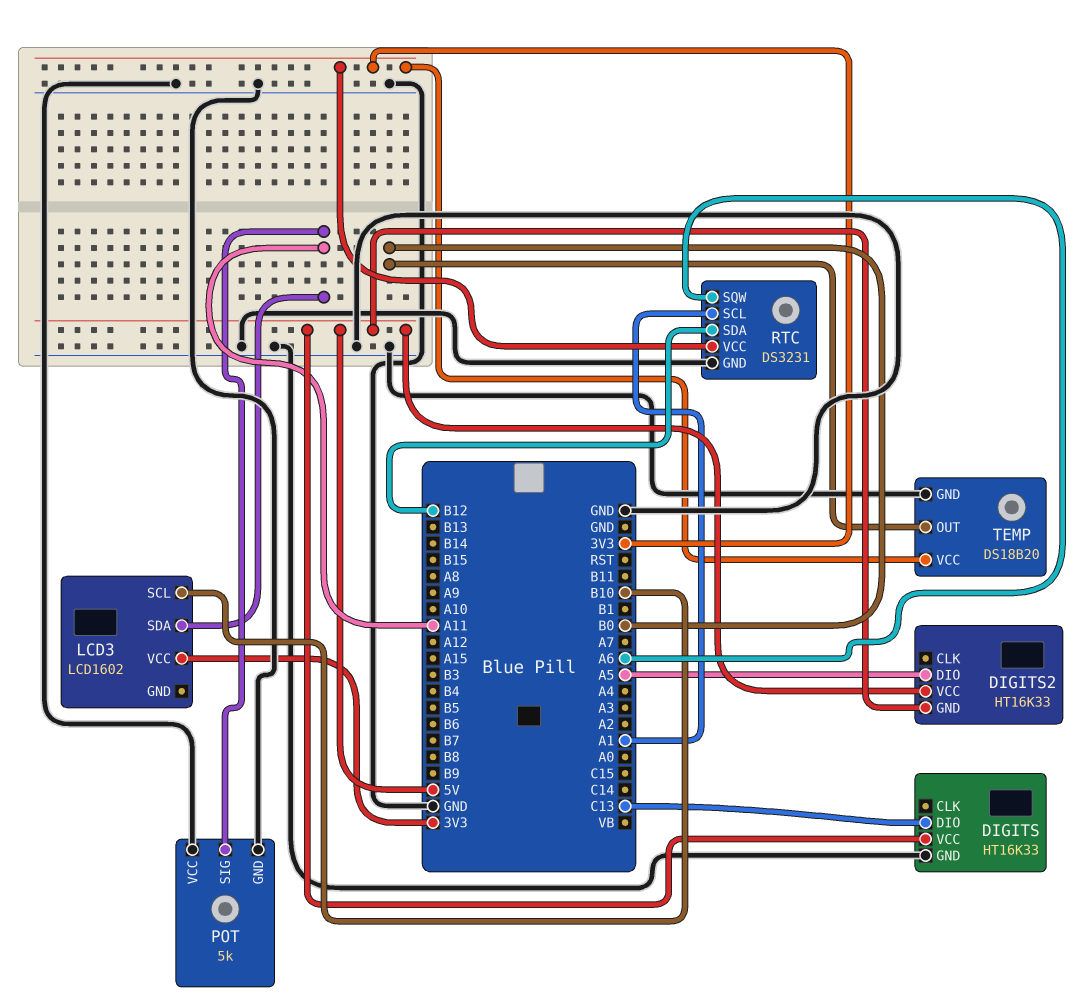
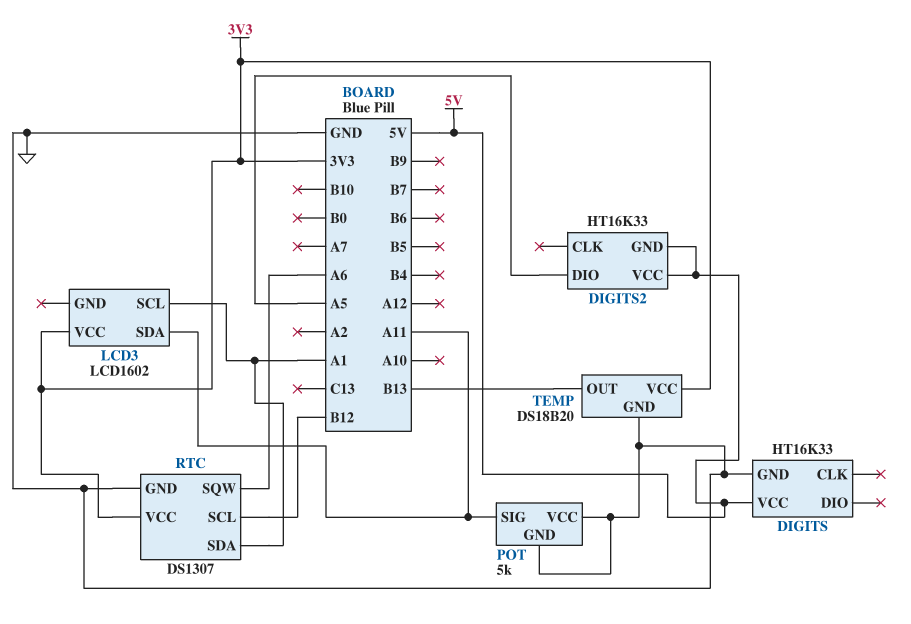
DIGITS pin DIO: C13 -> none
LCD3 pin SCL: B10 -> A1
RTC: DS3231 -> DS1307
RTC pin SCL: A1 -> B12
RTC pin SDA: B12 -> A1
TEMP pin OUT: B0 -> B13

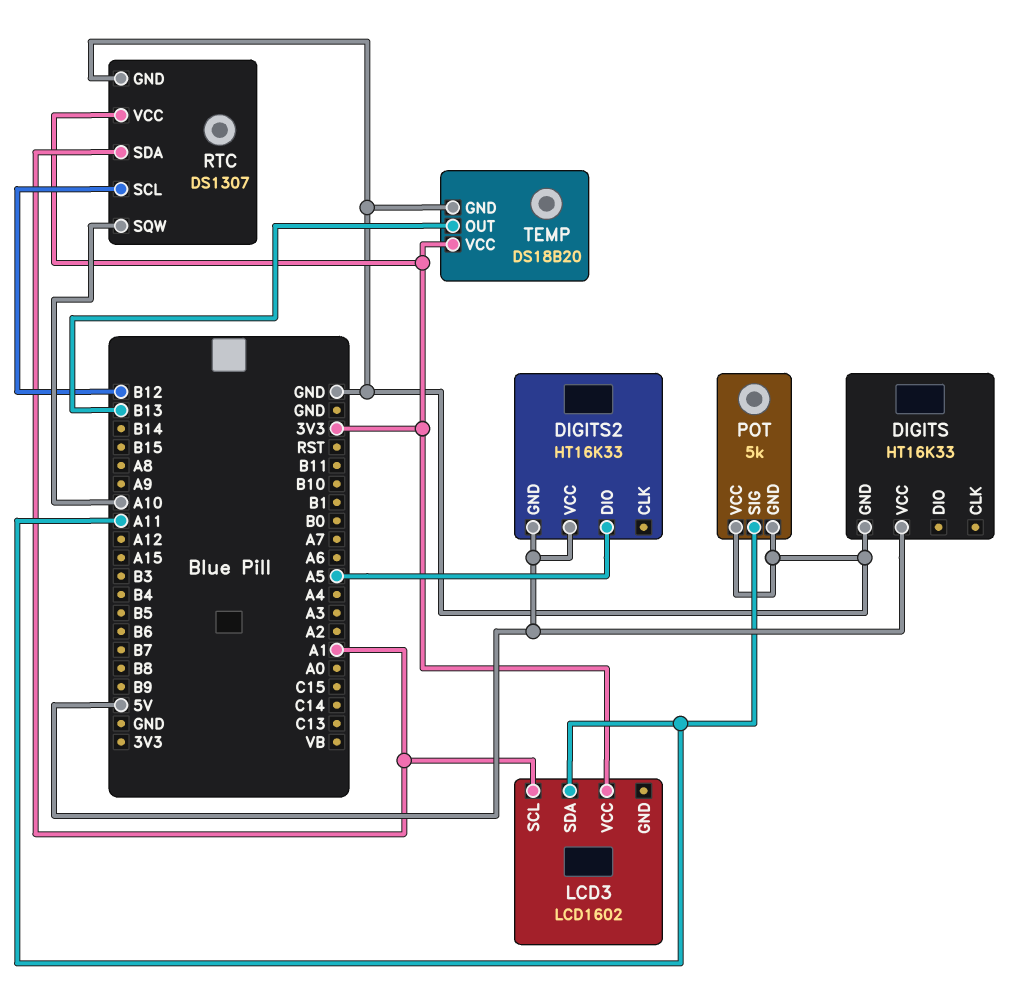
RTC pin SQW: A6 -> A10

